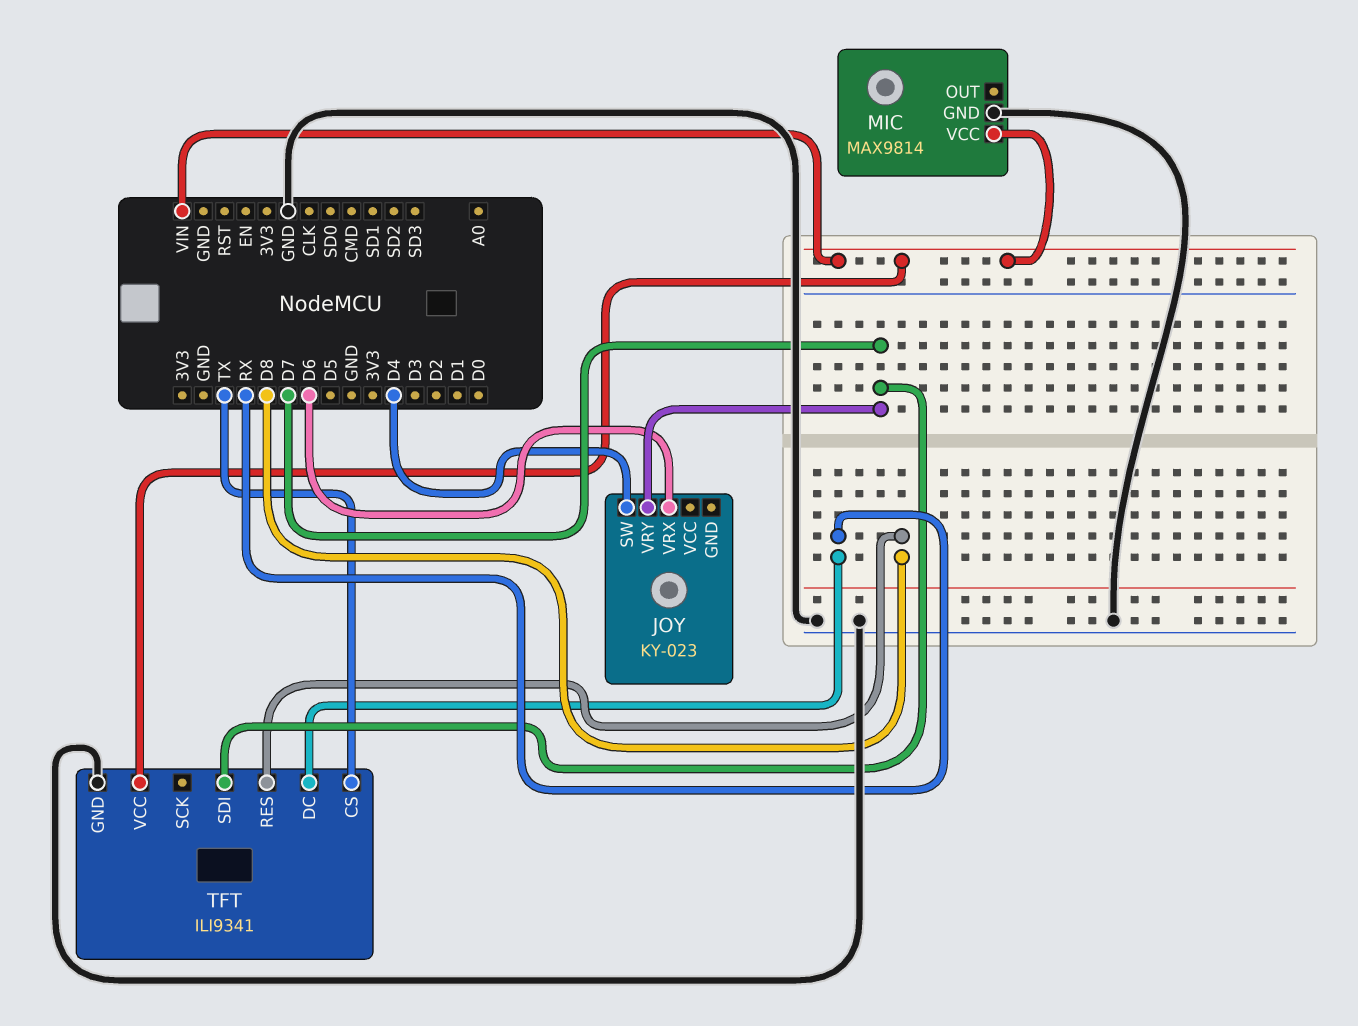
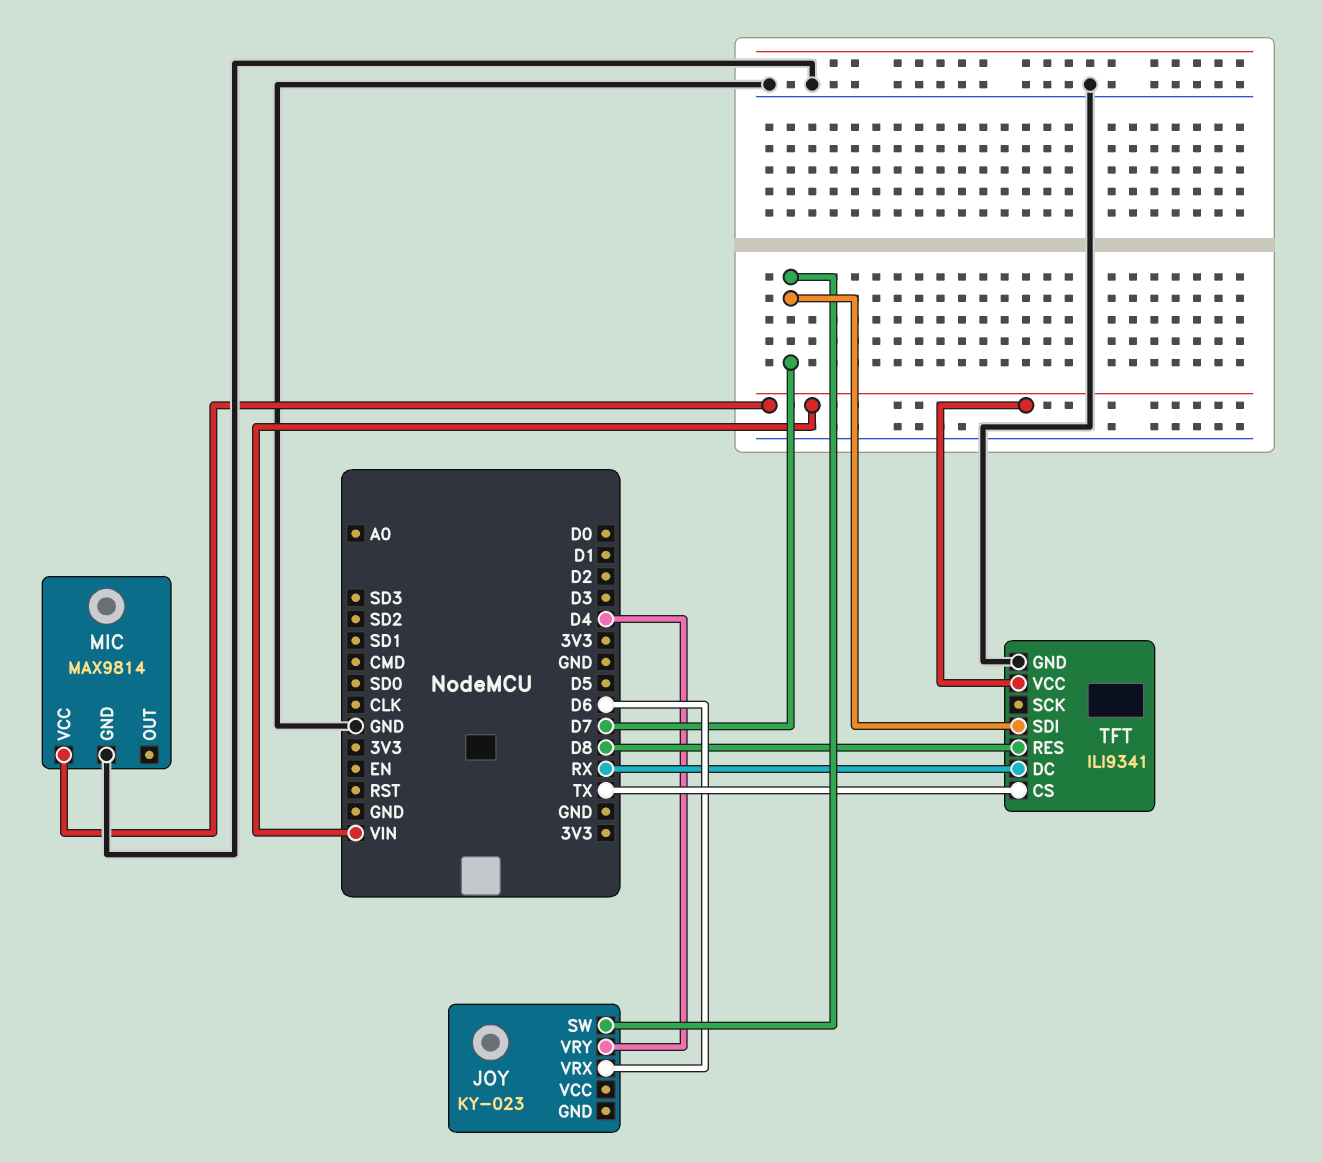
JOY pin SW: D4 -> D7
JOY pin VRY: D7 -> D4

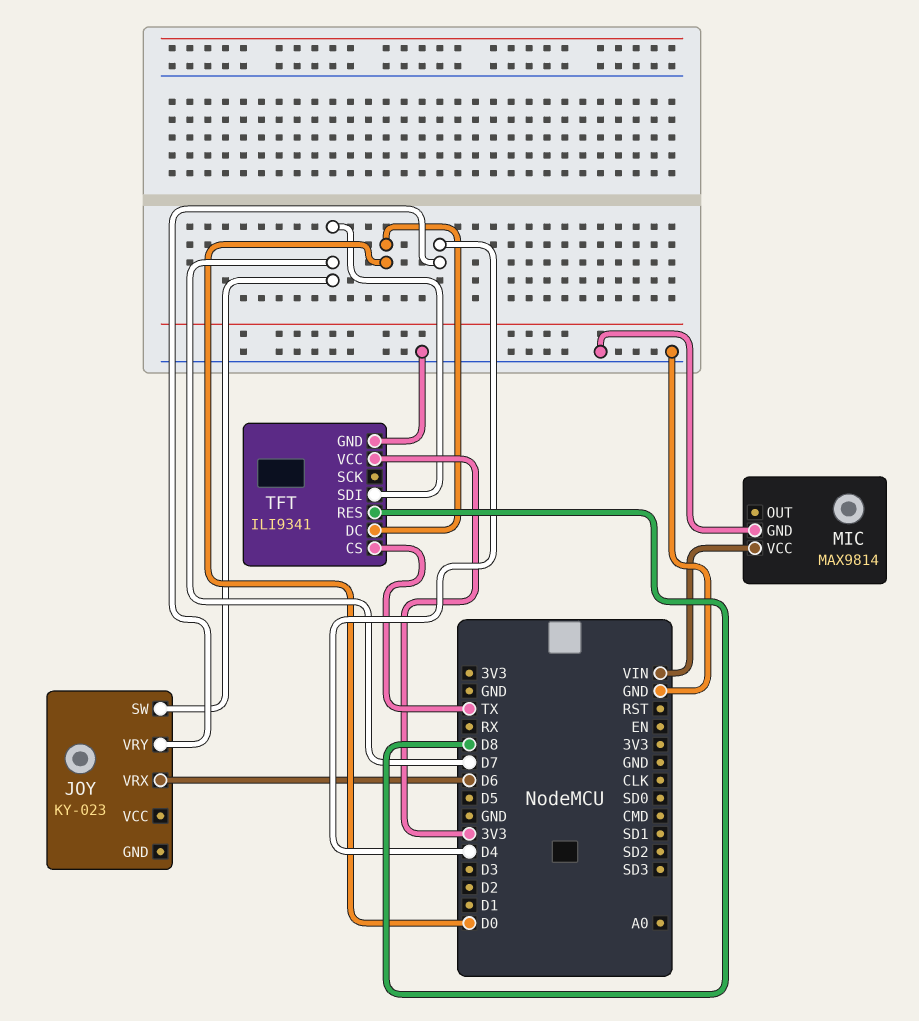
TFT pin DC: RX -> D0
TFT pin VCC: VIN -> 3V3

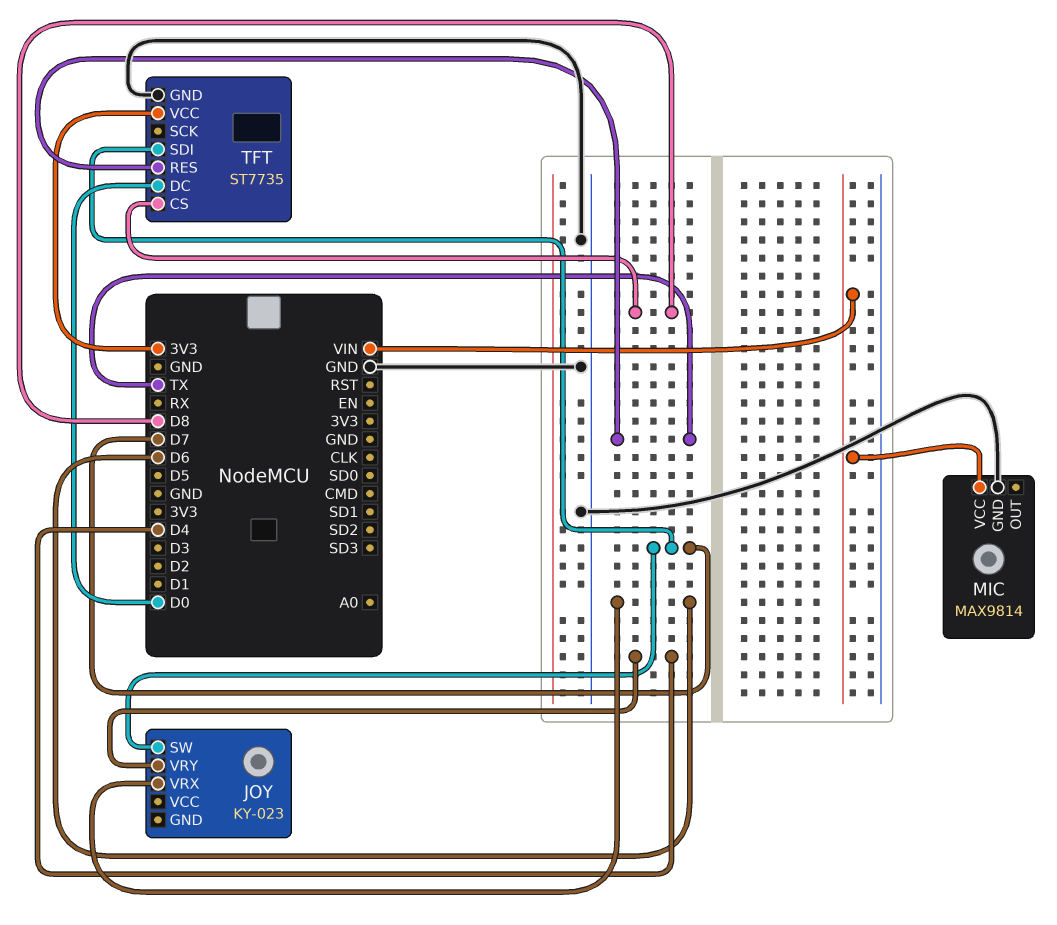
TFT: ILI9341 -> ST7735
TFT pin CS: TX -> D8
TFT pin RES: D8 -> TX

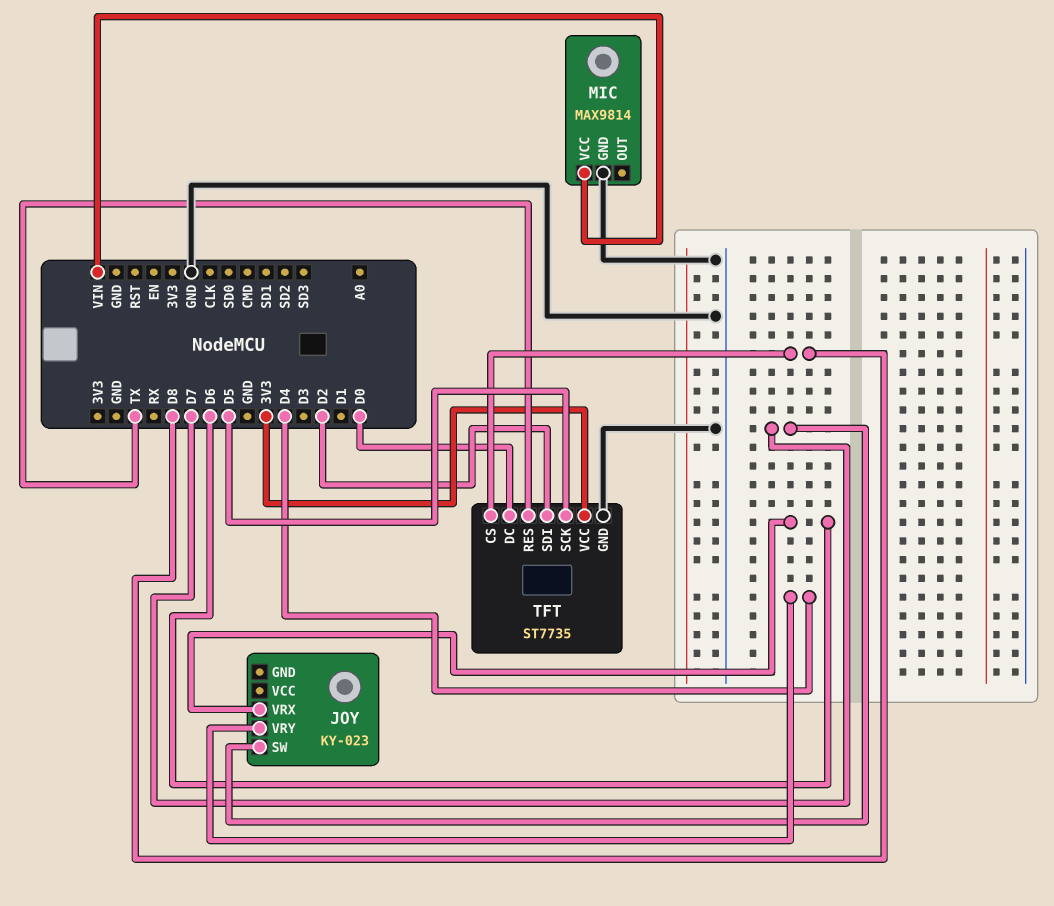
TFT pin SCK: none -> D5
TFT pin SDI: D7 -> D2

